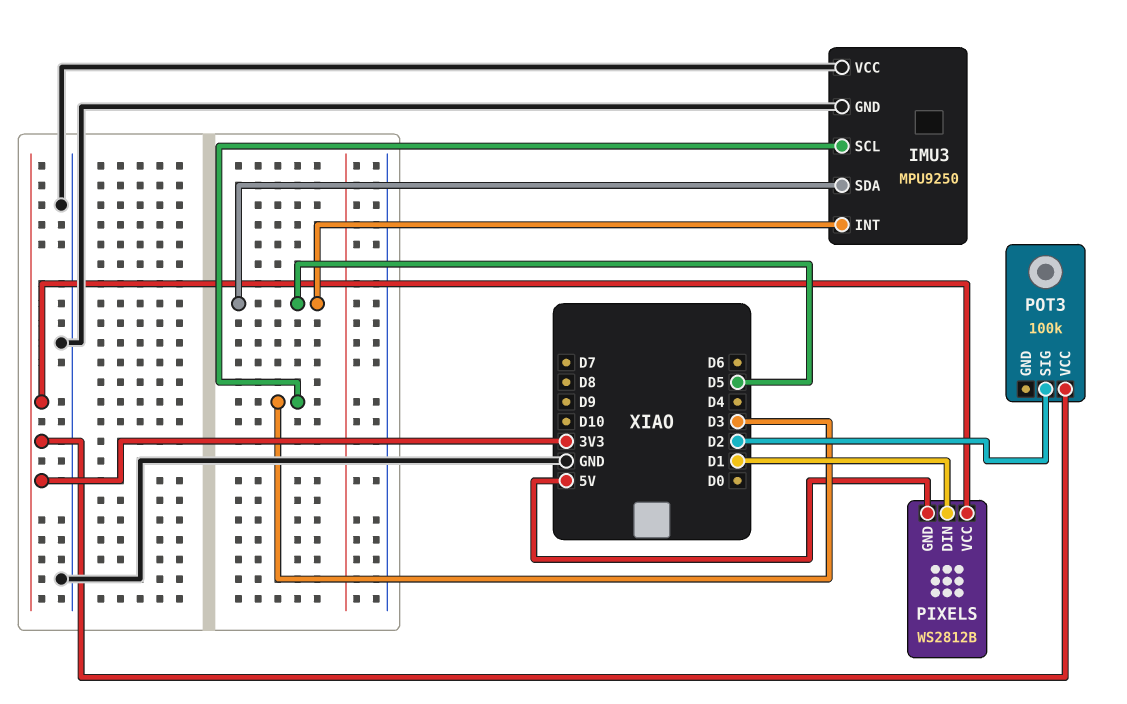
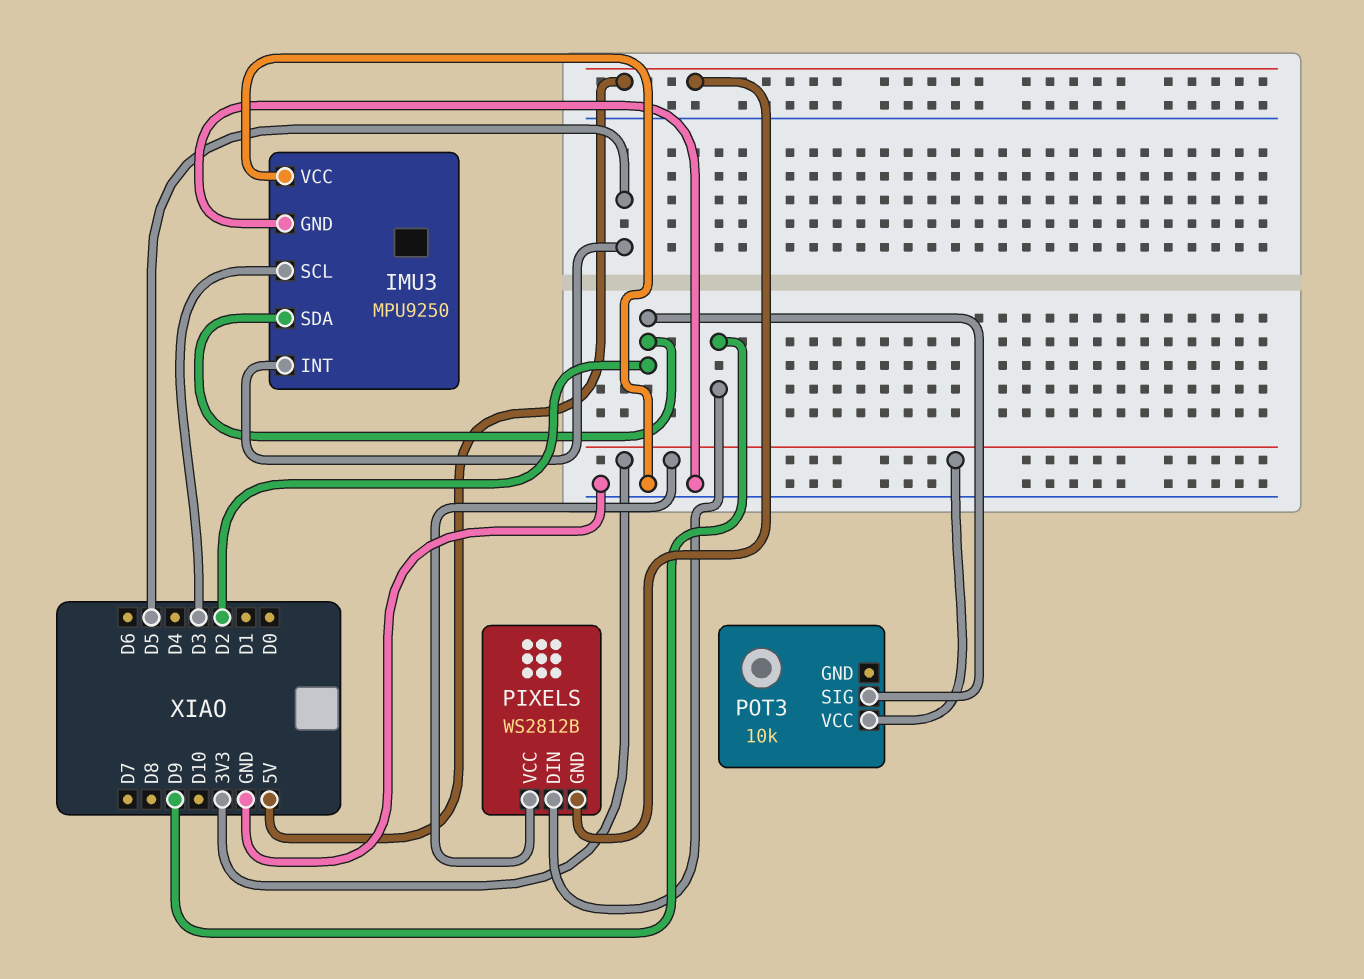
IMU3 pin SDA: D5 -> D2
PIXELS pin DIN: D1 -> D9
POT3: 100k -> 10k

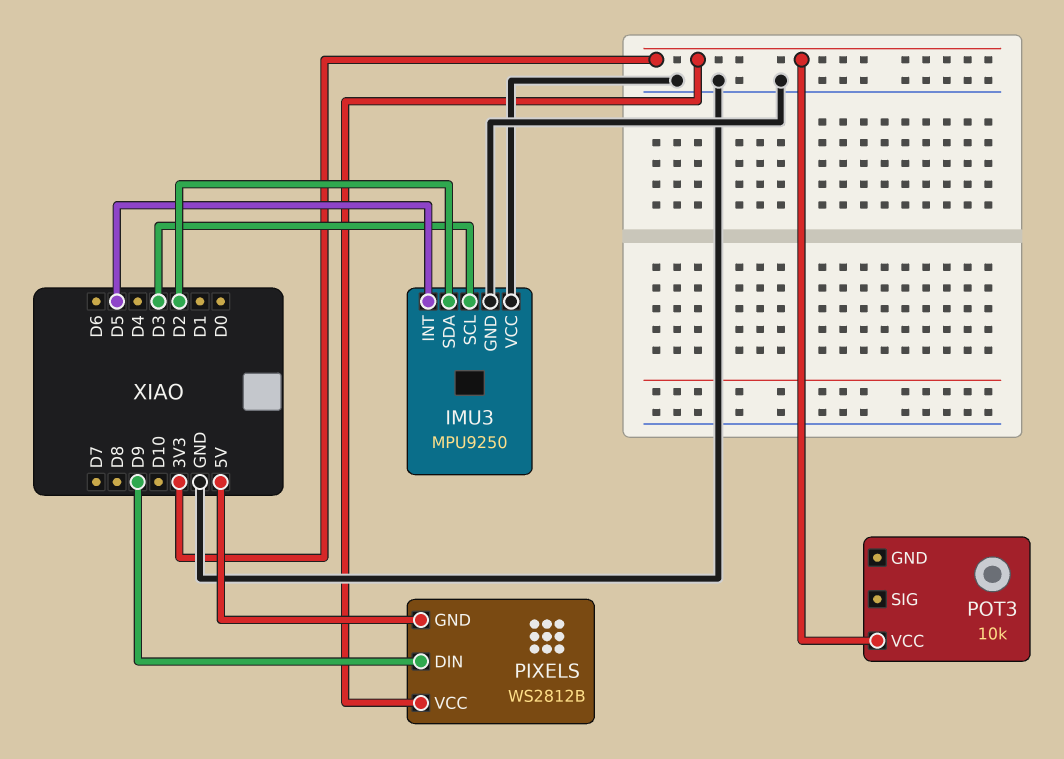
POT3 pin SIG: D2 -> none

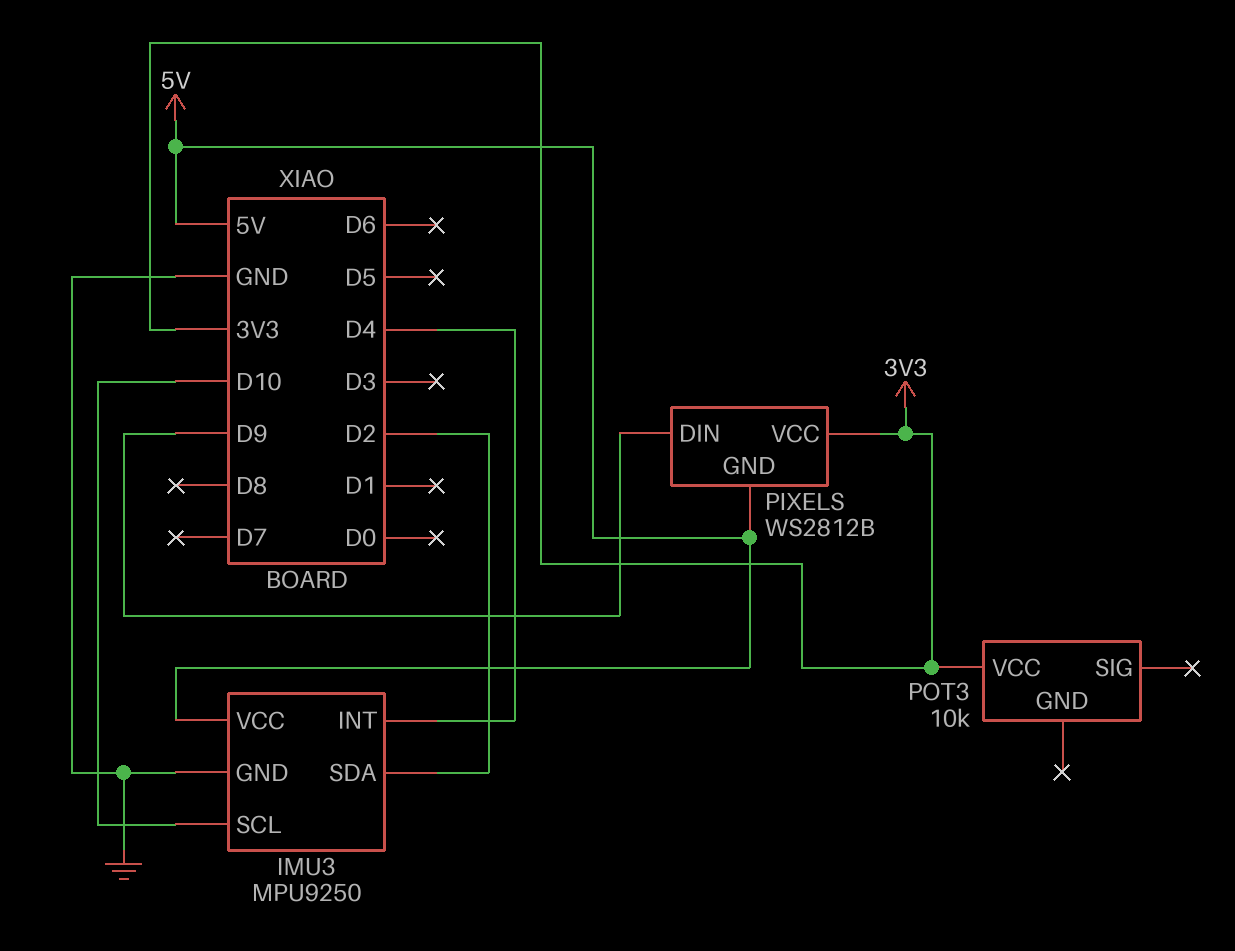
IMU3 pin INT: D5 -> D4
IMU3 pin SCL: D3 -> D10
IMU3 pin VCC: GND -> 5V

